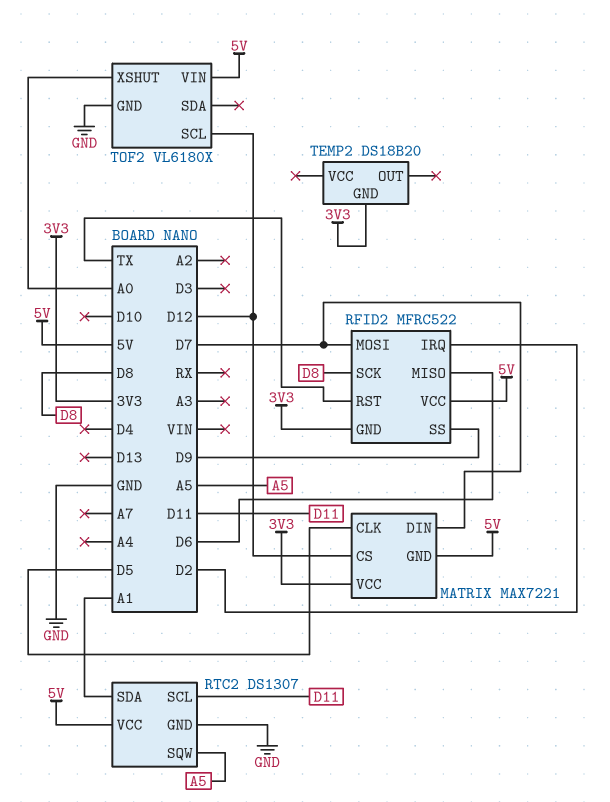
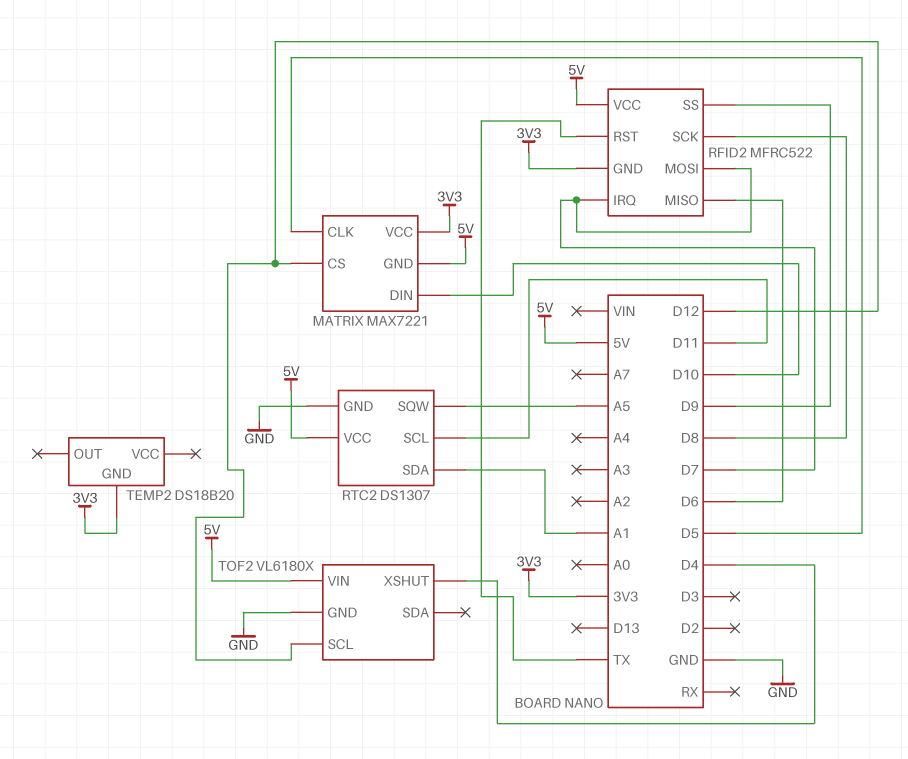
MATRIX pin DIN: D7 -> D10
RFID2 pin IRQ: D2 -> D7
TOF2 pin XSHUT: A0 -> D4

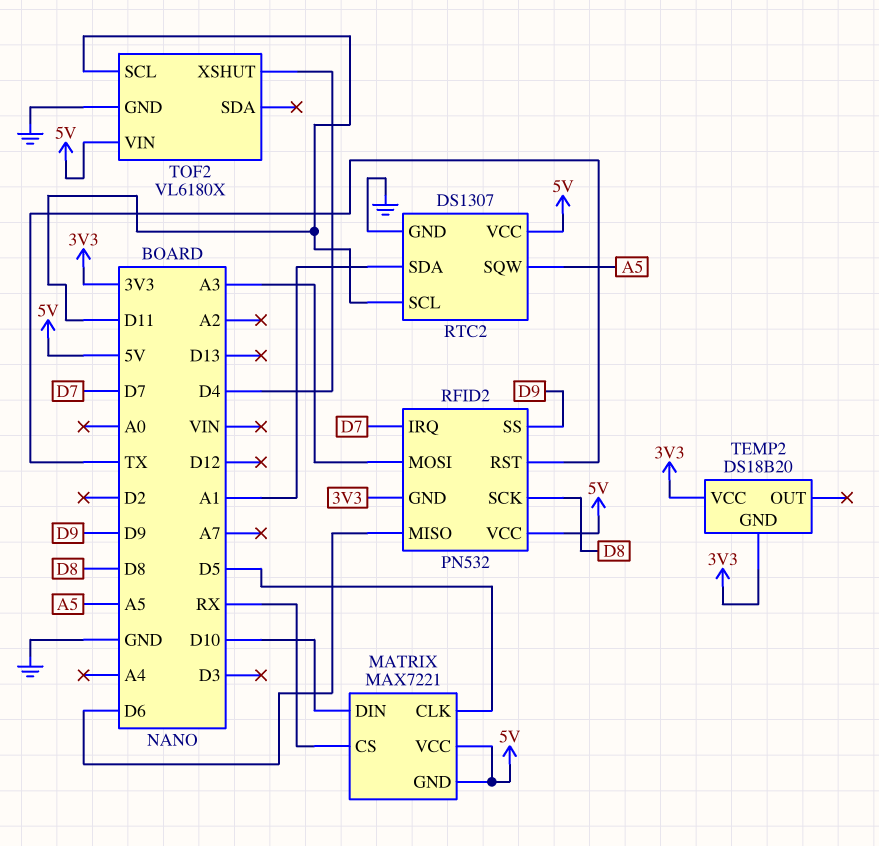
MATRIX pin CS: D12 -> RX
MATRIX pin VCC: 3V3 -> 5V
RFID2: MFRC522 -> PN532
RFID2 pin MOSI: D7 -> A3
TEMP2 pin VCC: none -> 3V3
TOF2 pin SCL: D12 -> D11

